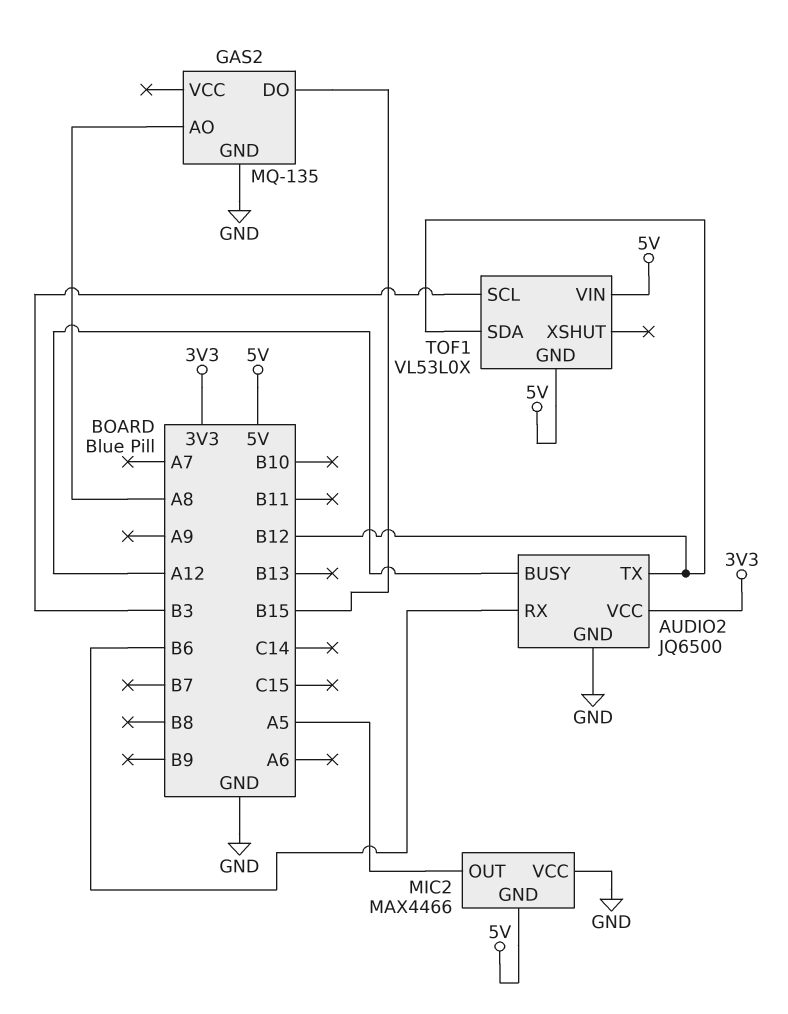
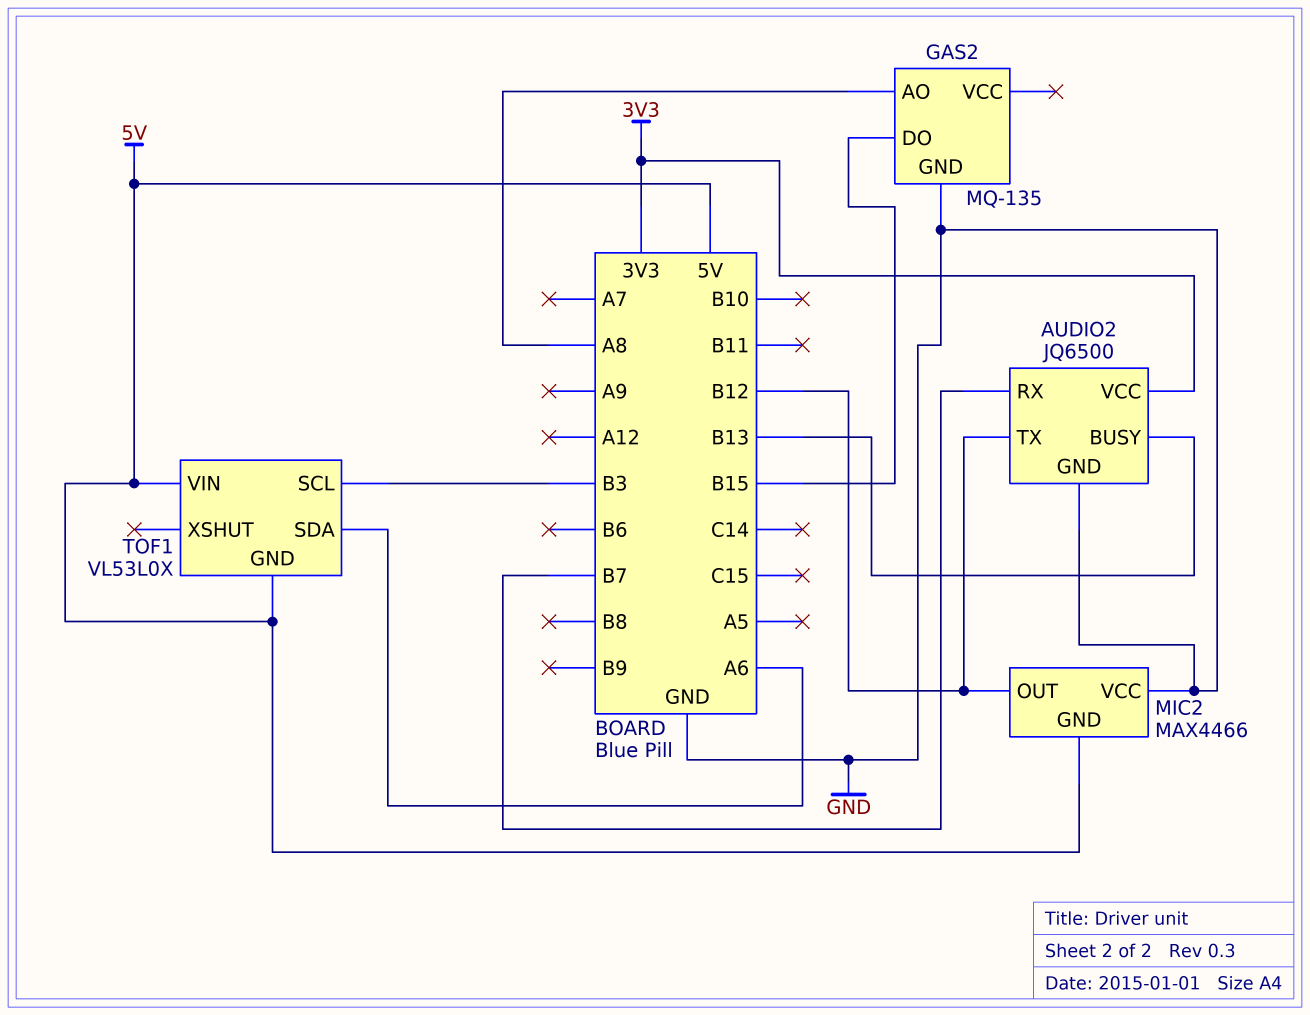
AUDIO2 pin BUSY: A12 -> B13
AUDIO2 pin RX: B6 -> B7
MIC2 pin OUT: A5 -> B12
TOF1 pin SDA: B12 -> A6

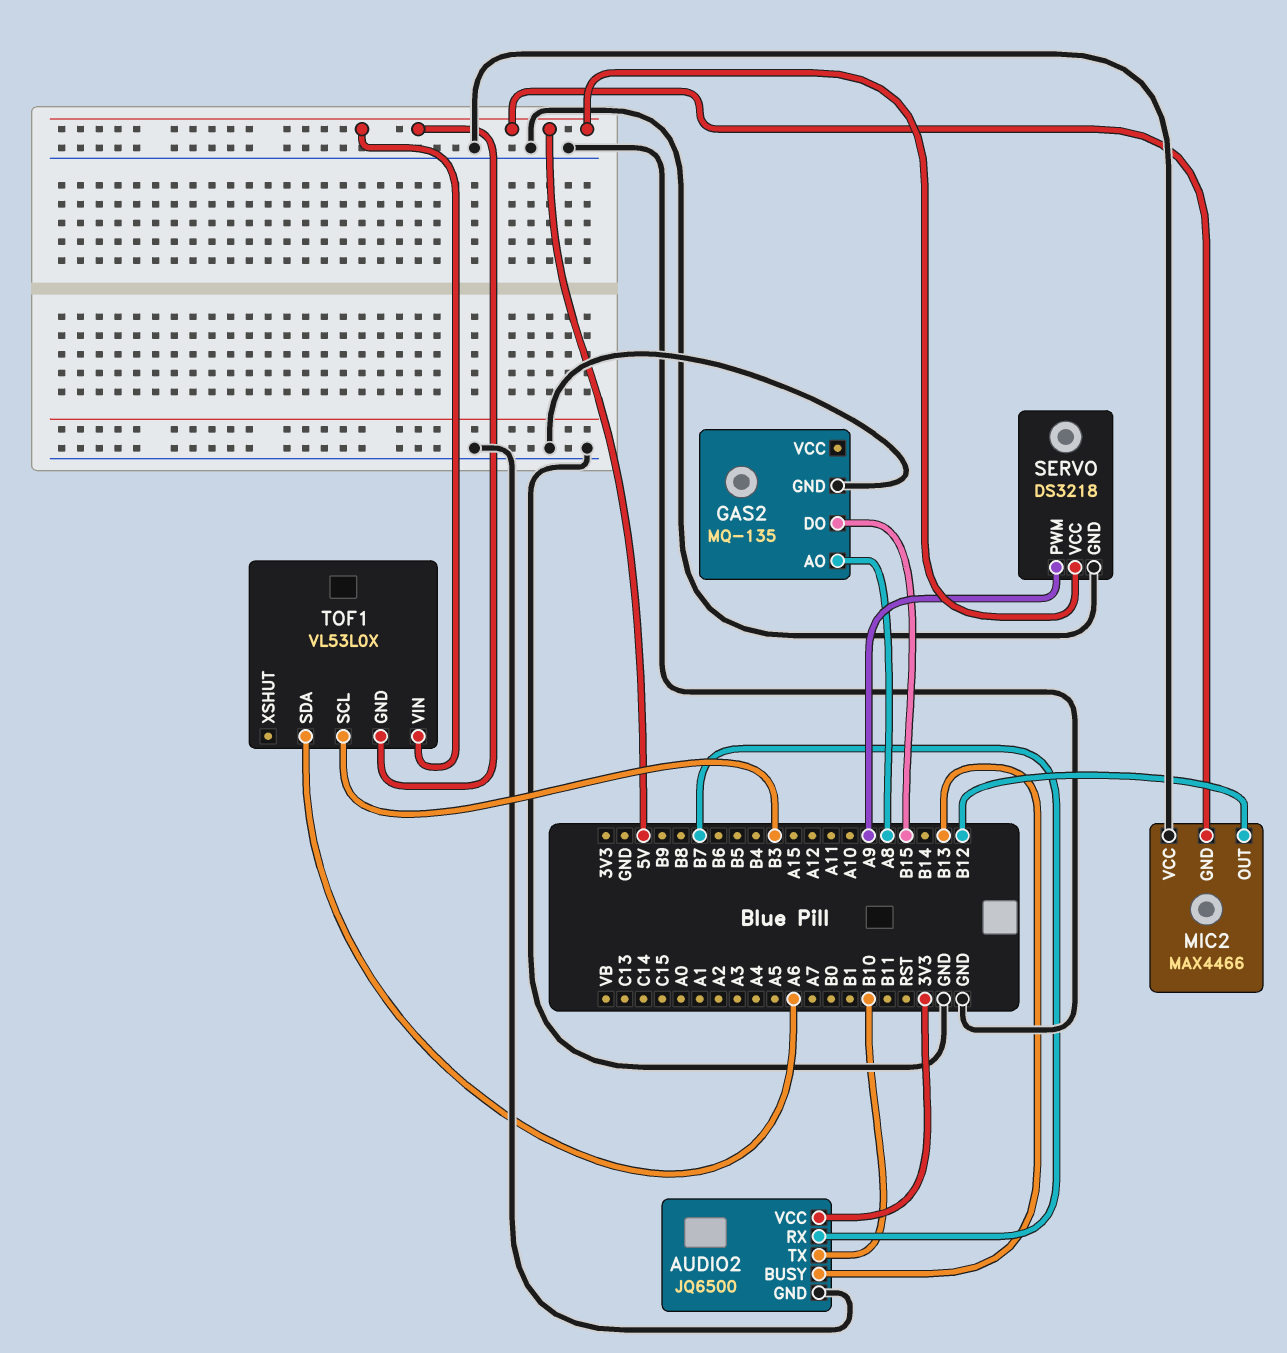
AUDIO2 pin TX: B12 -> B10
SERVO: none -> DS3218
SERVO pin GND: none -> GND
SERVO pin PWM: none -> A9
SERVO pin VCC: none -> 5V

